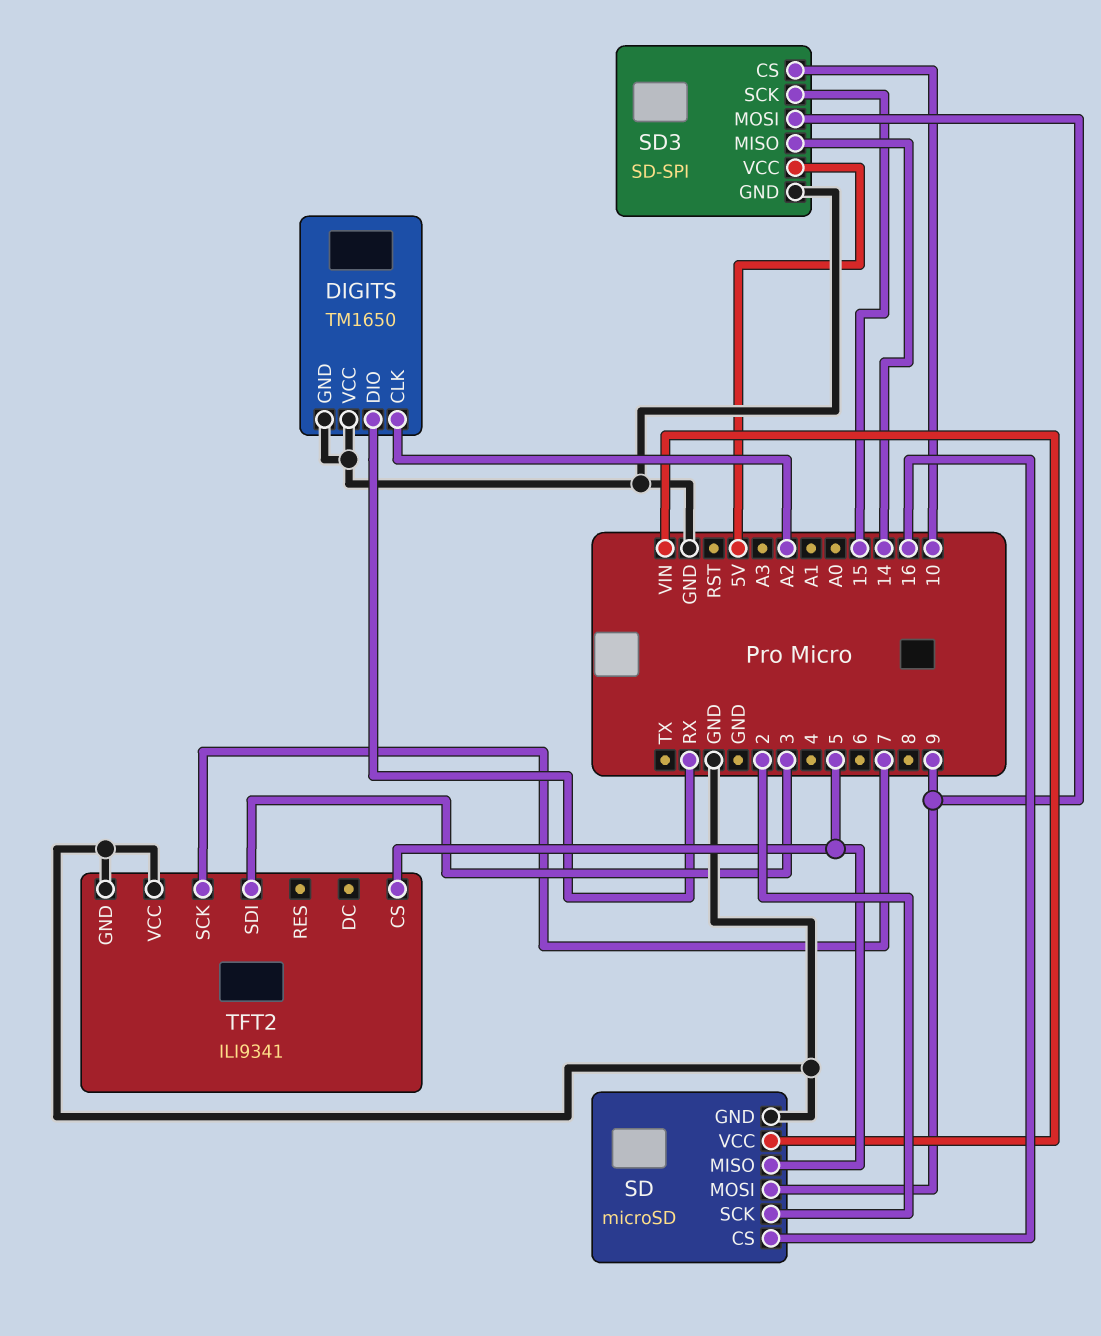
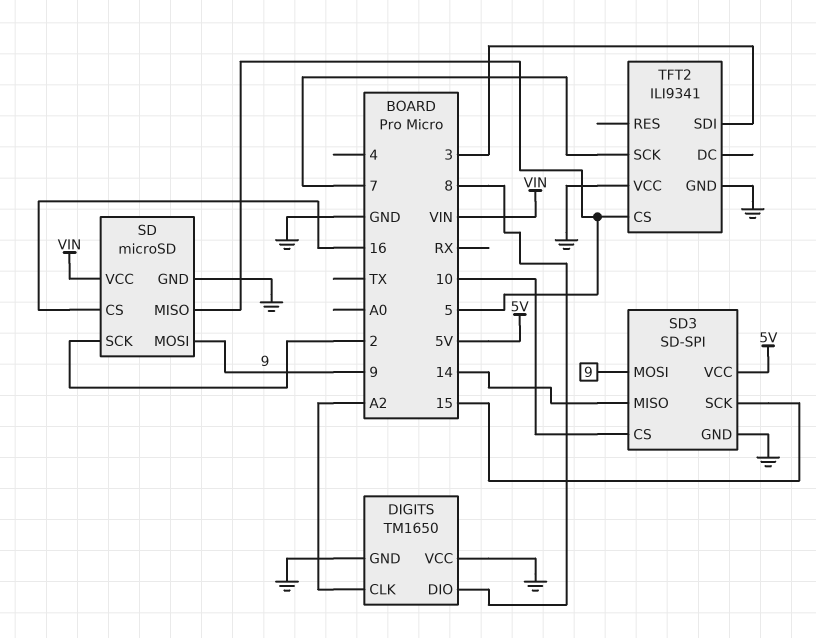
DIGITS pin DIO: RX -> 8

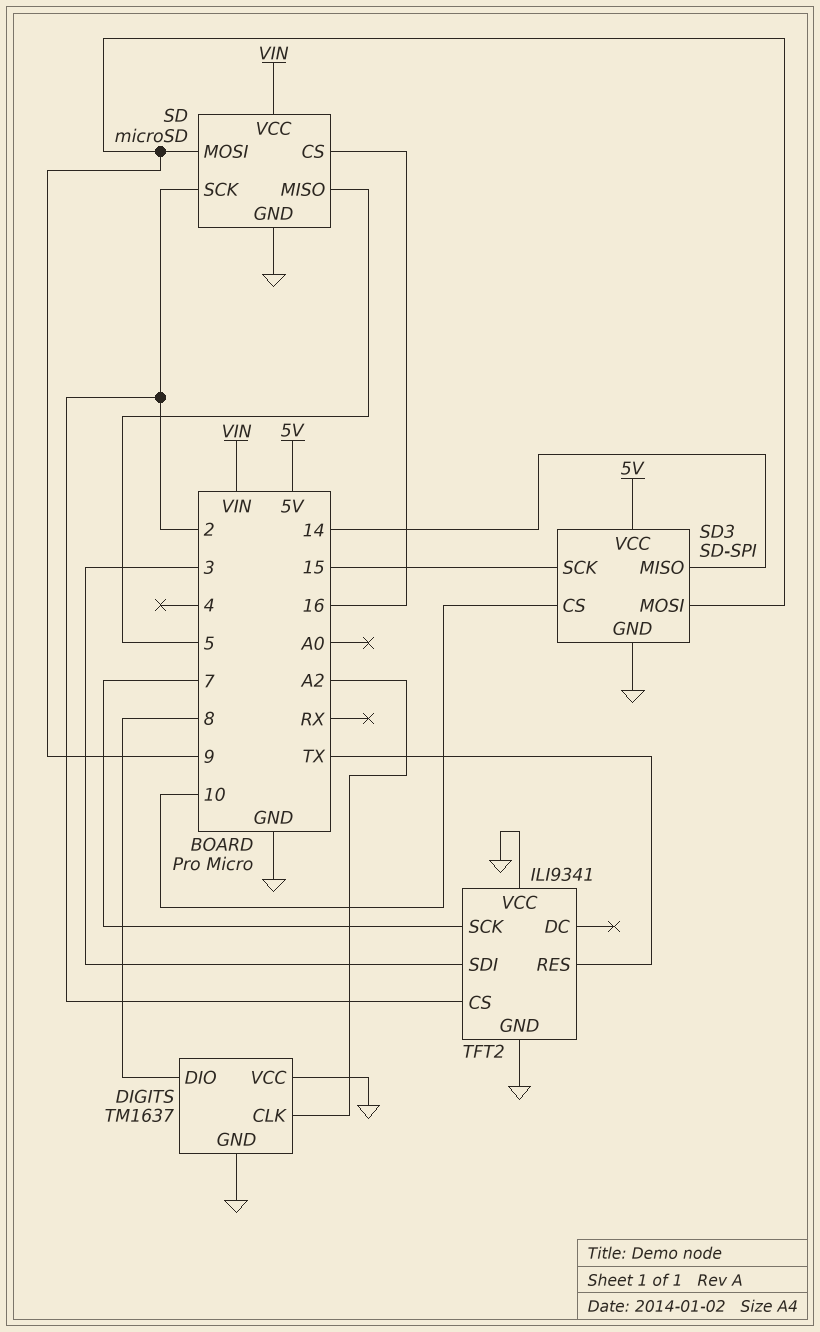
DIGITS: TM1650 -> TM1637
TFT2 pin CS: 5 -> 2
TFT2 pin RES: none -> TX

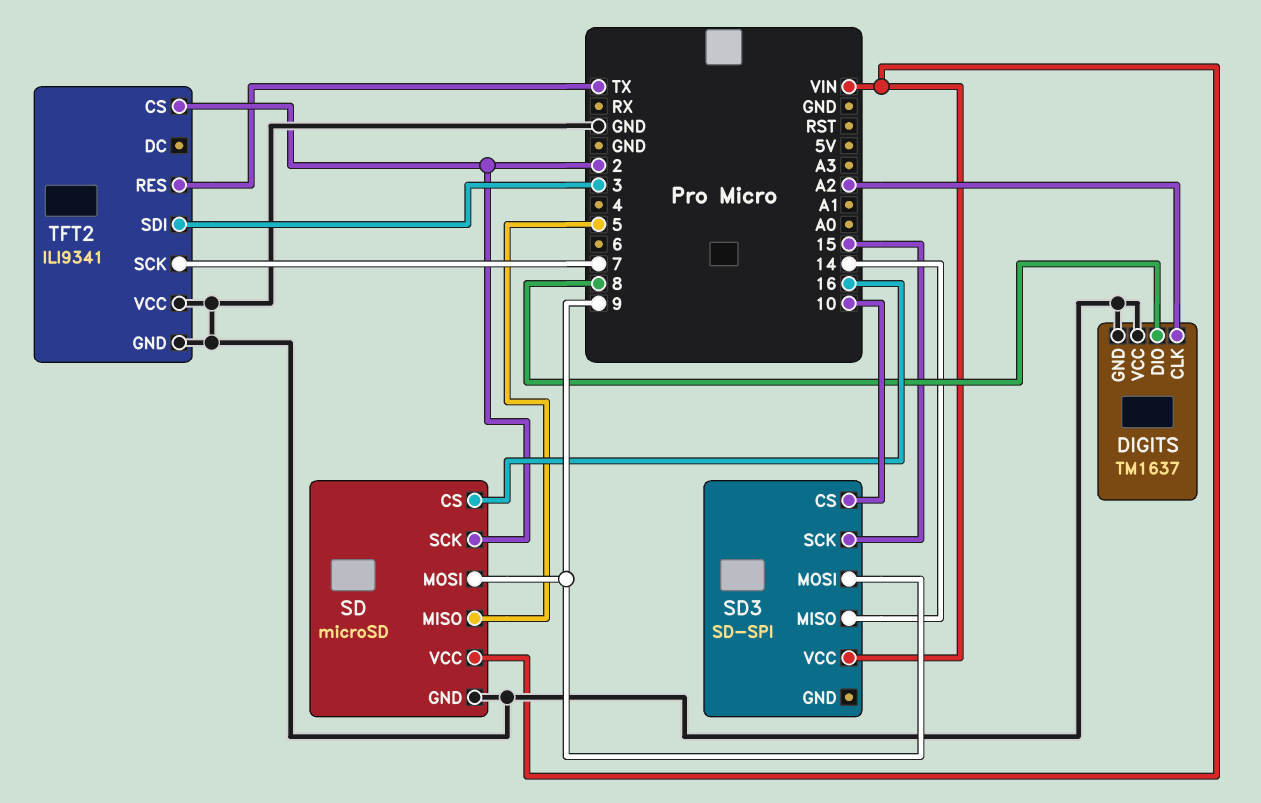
SD3 pin GND: GND -> none
SD3 pin VCC: 5V -> VIN

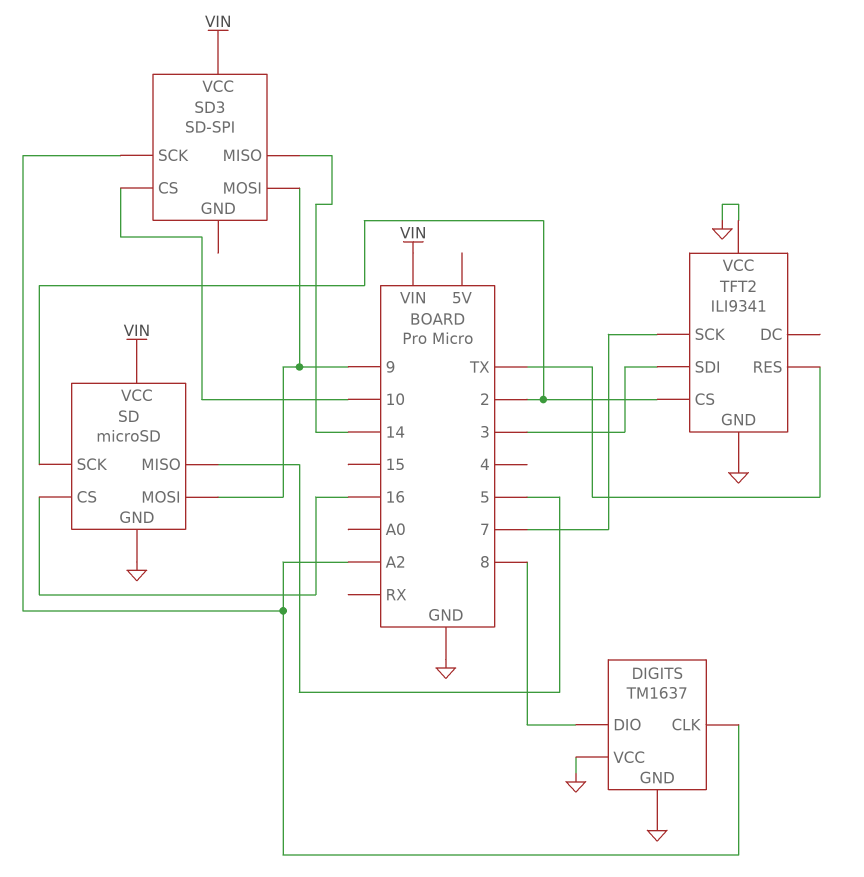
SD3 pin SCK: 15 -> A2

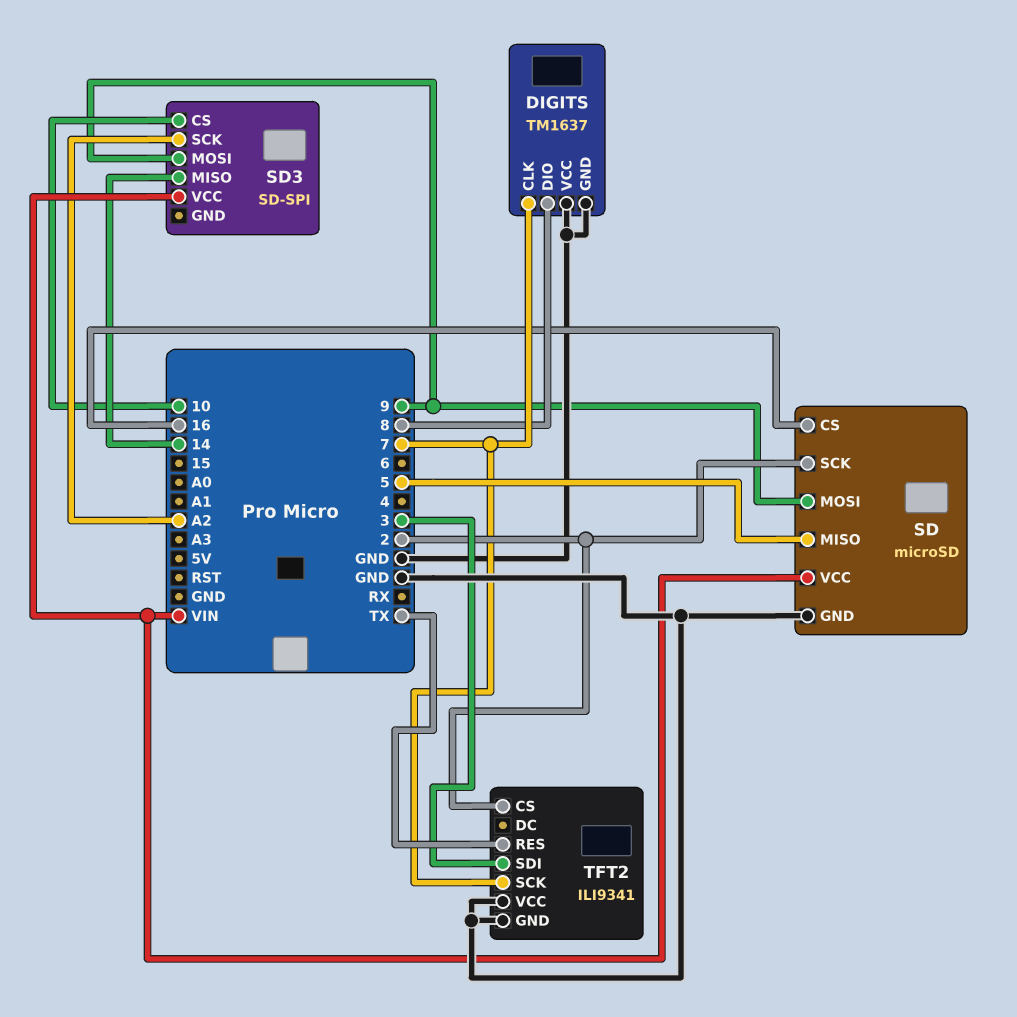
DIGITS pin CLK: A2 -> 7

